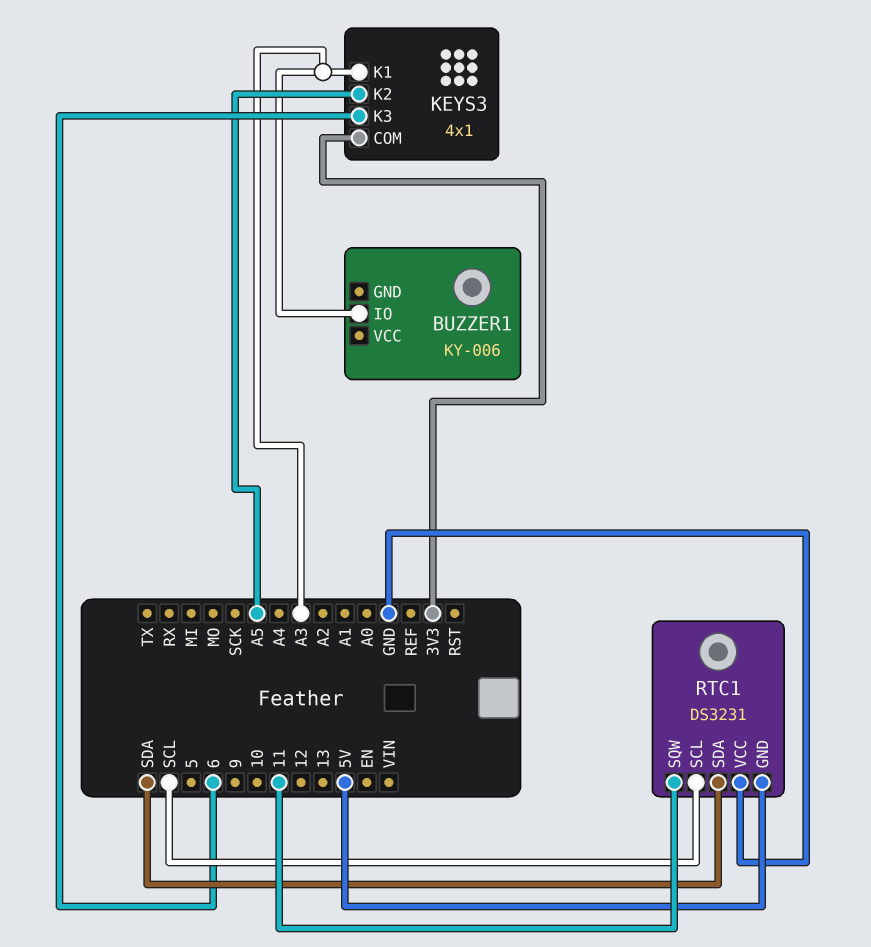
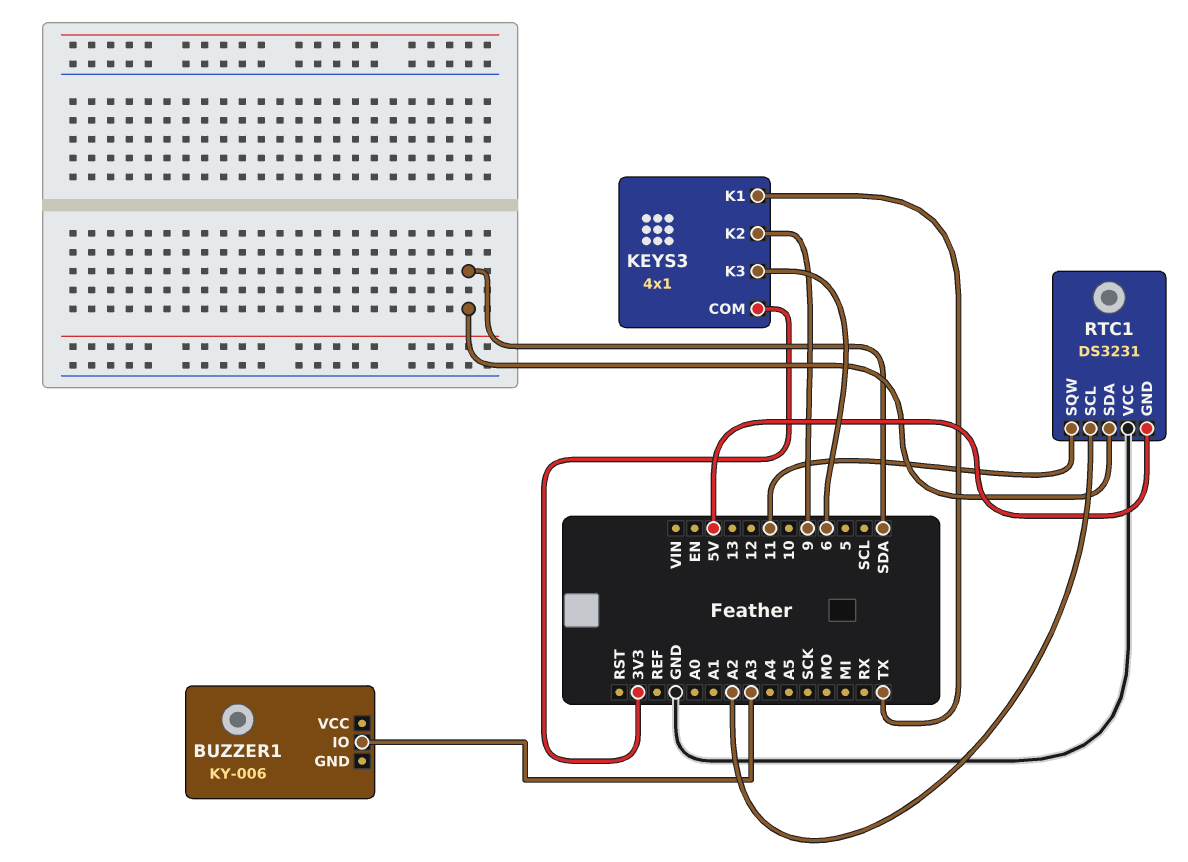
KEYS3 pin K1: A3 -> TX
KEYS3 pin K2: A5 -> 9
RTC1 pin SCL: SCL -> A2

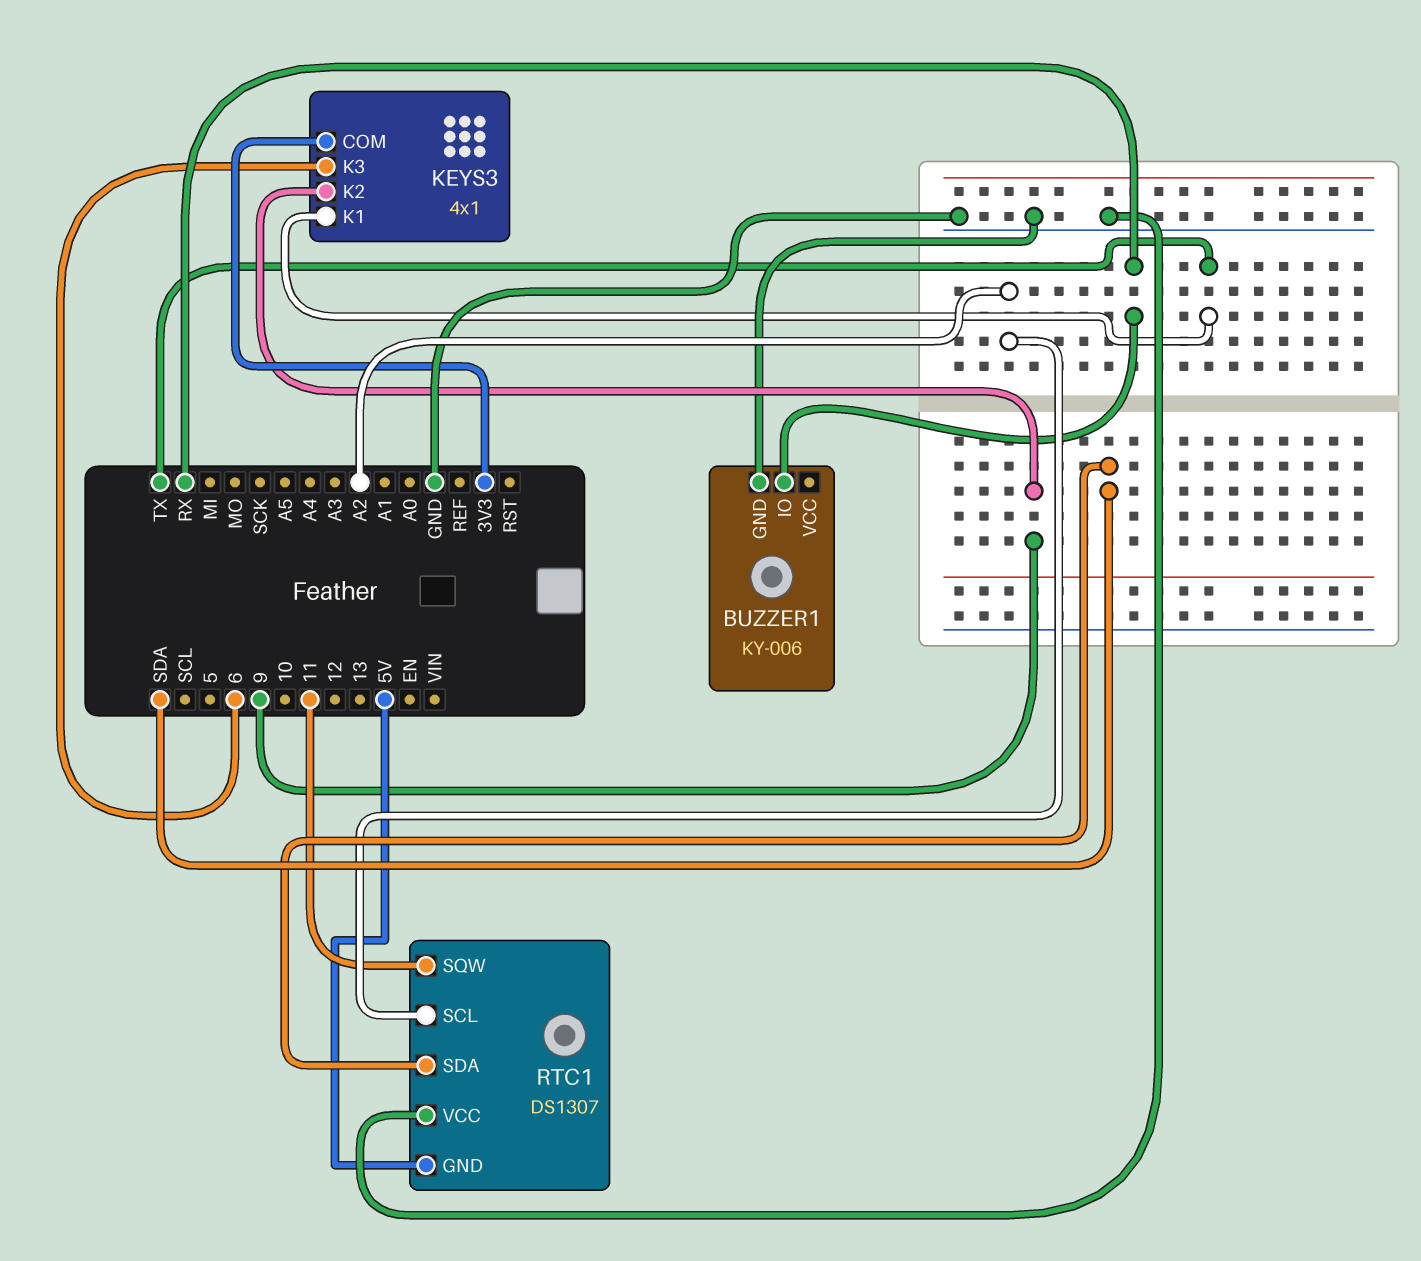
BUZZER1 pin GND: none -> GND
BUZZER1 pin IO: A3 -> RX
RTC1: DS3231 -> DS1307

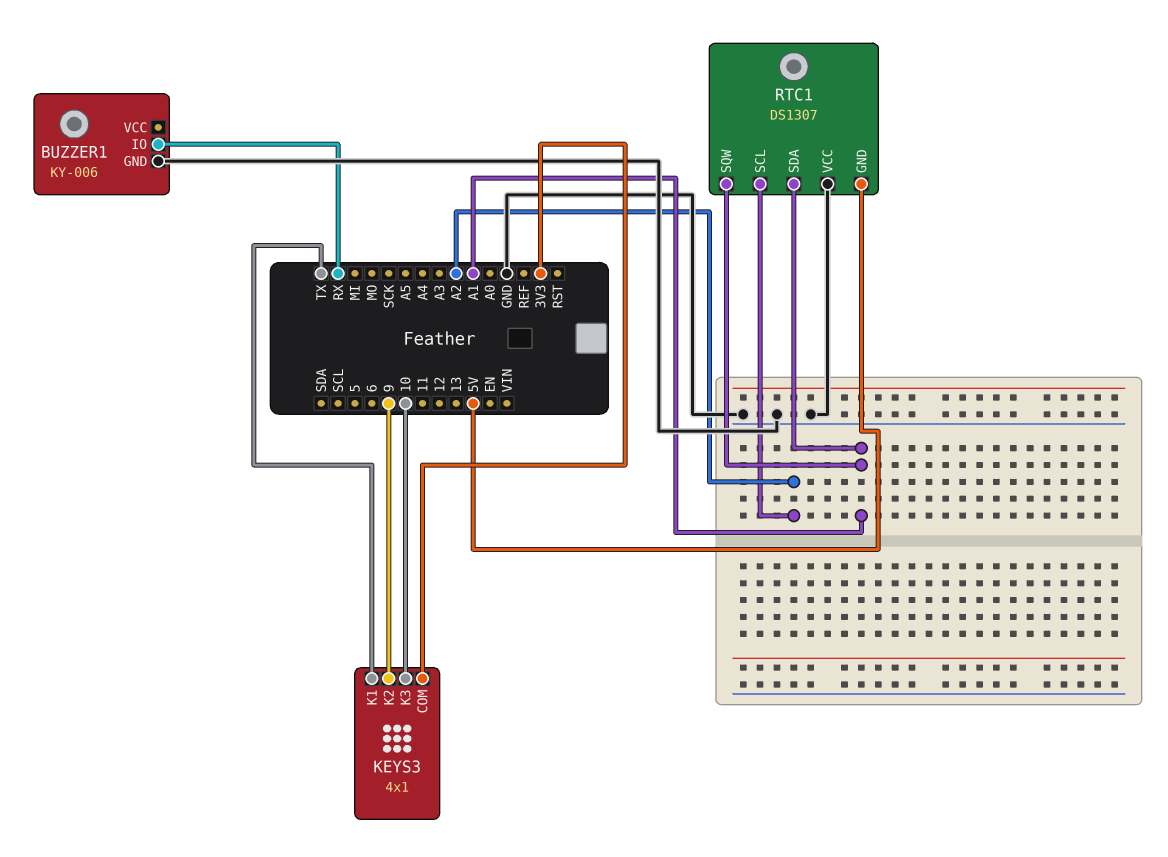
KEYS3 pin K3: 6 -> 10
RTC1 pin SDA: SDA -> A1
RTC1 pin SQW: 11 -> A1

